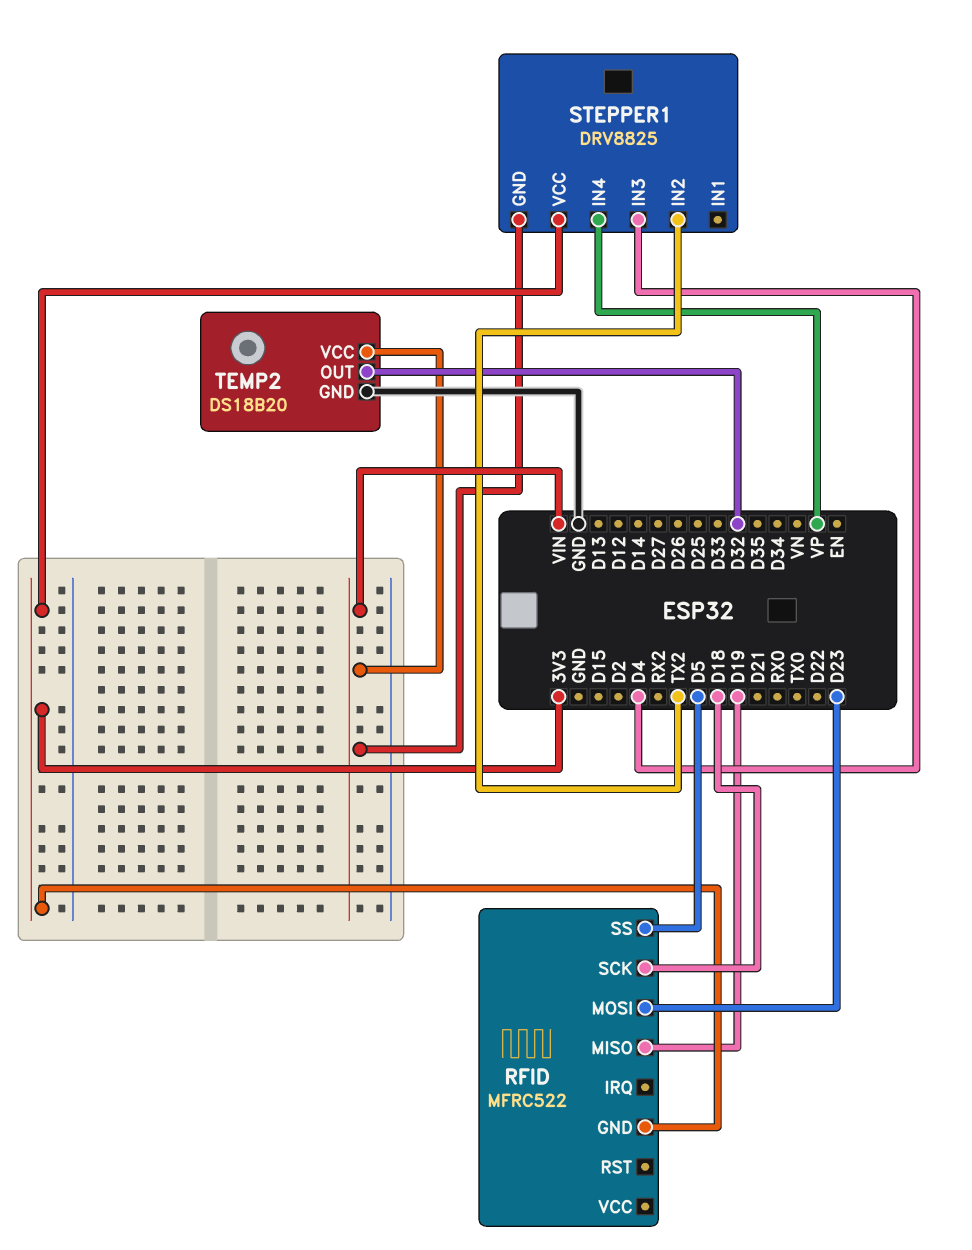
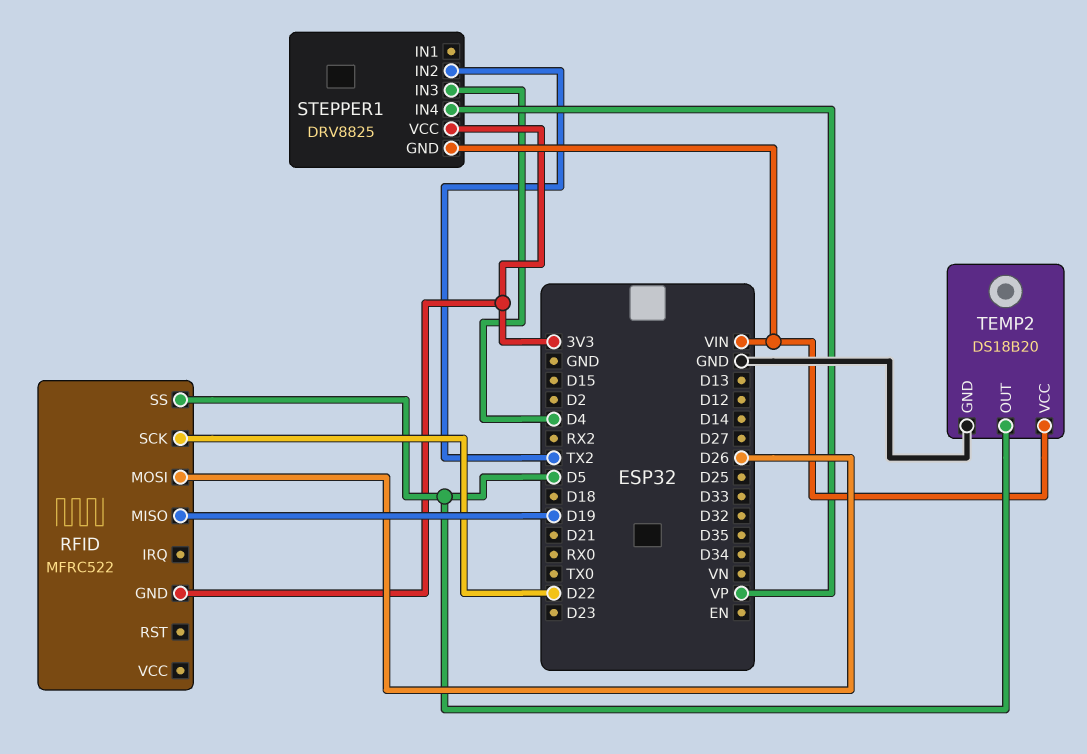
RFID pin MOSI: D23 -> D26
RFID pin SCK: D18 -> D22
TEMP2 pin OUT: D32 -> D5

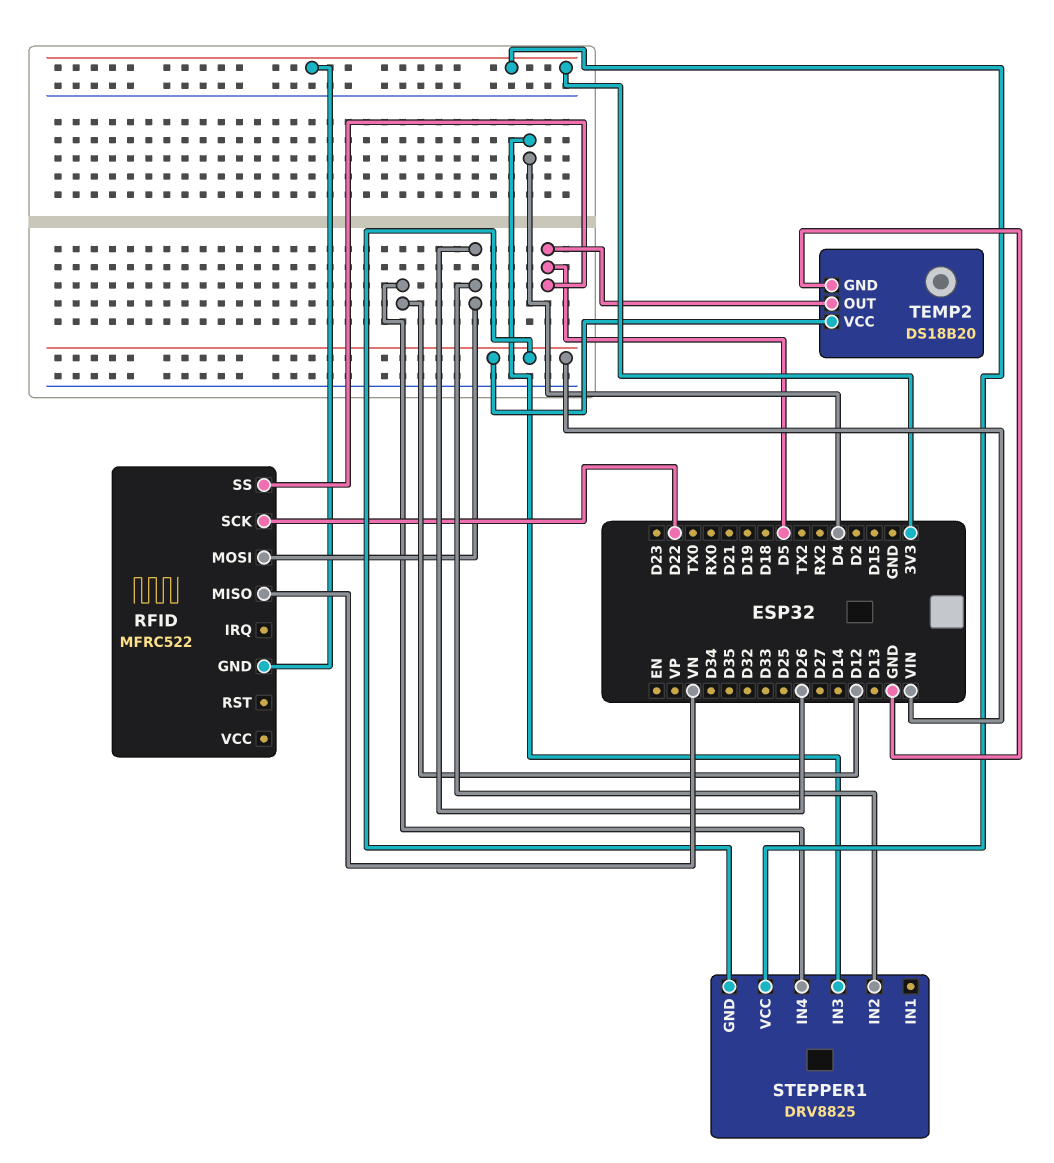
RFID pin MISO: D19 -> VN
STEPPER1 pin IN2: TX2 -> D26
STEPPER1 pin IN4: VP -> D12

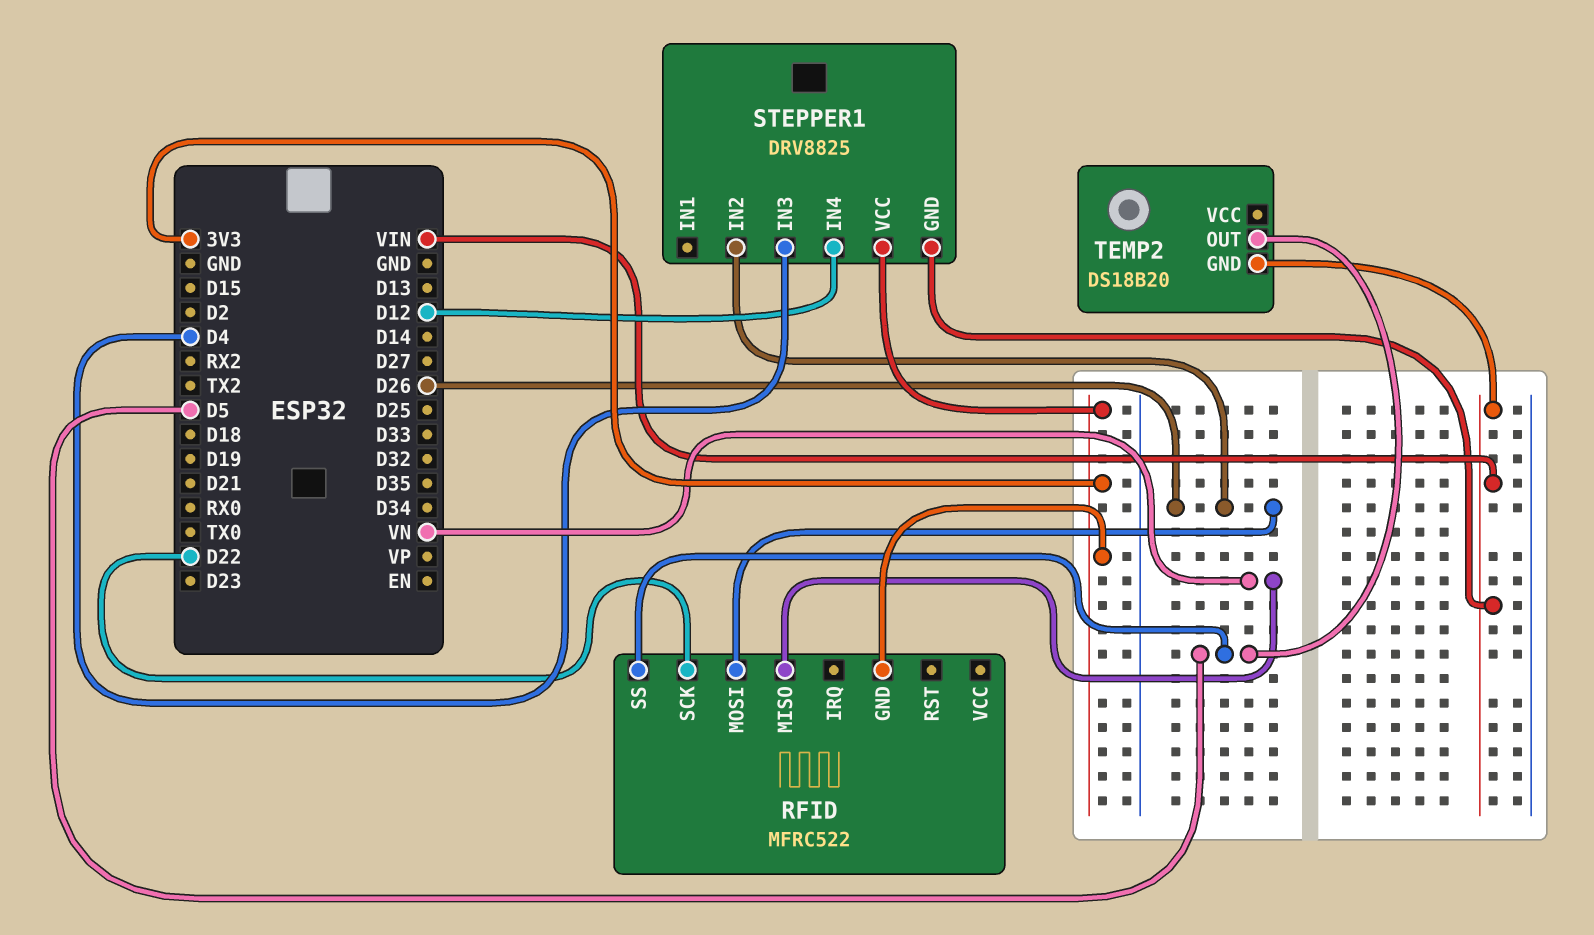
TEMP2 pin GND: GND -> VIN
TEMP2 pin VCC: VIN -> none

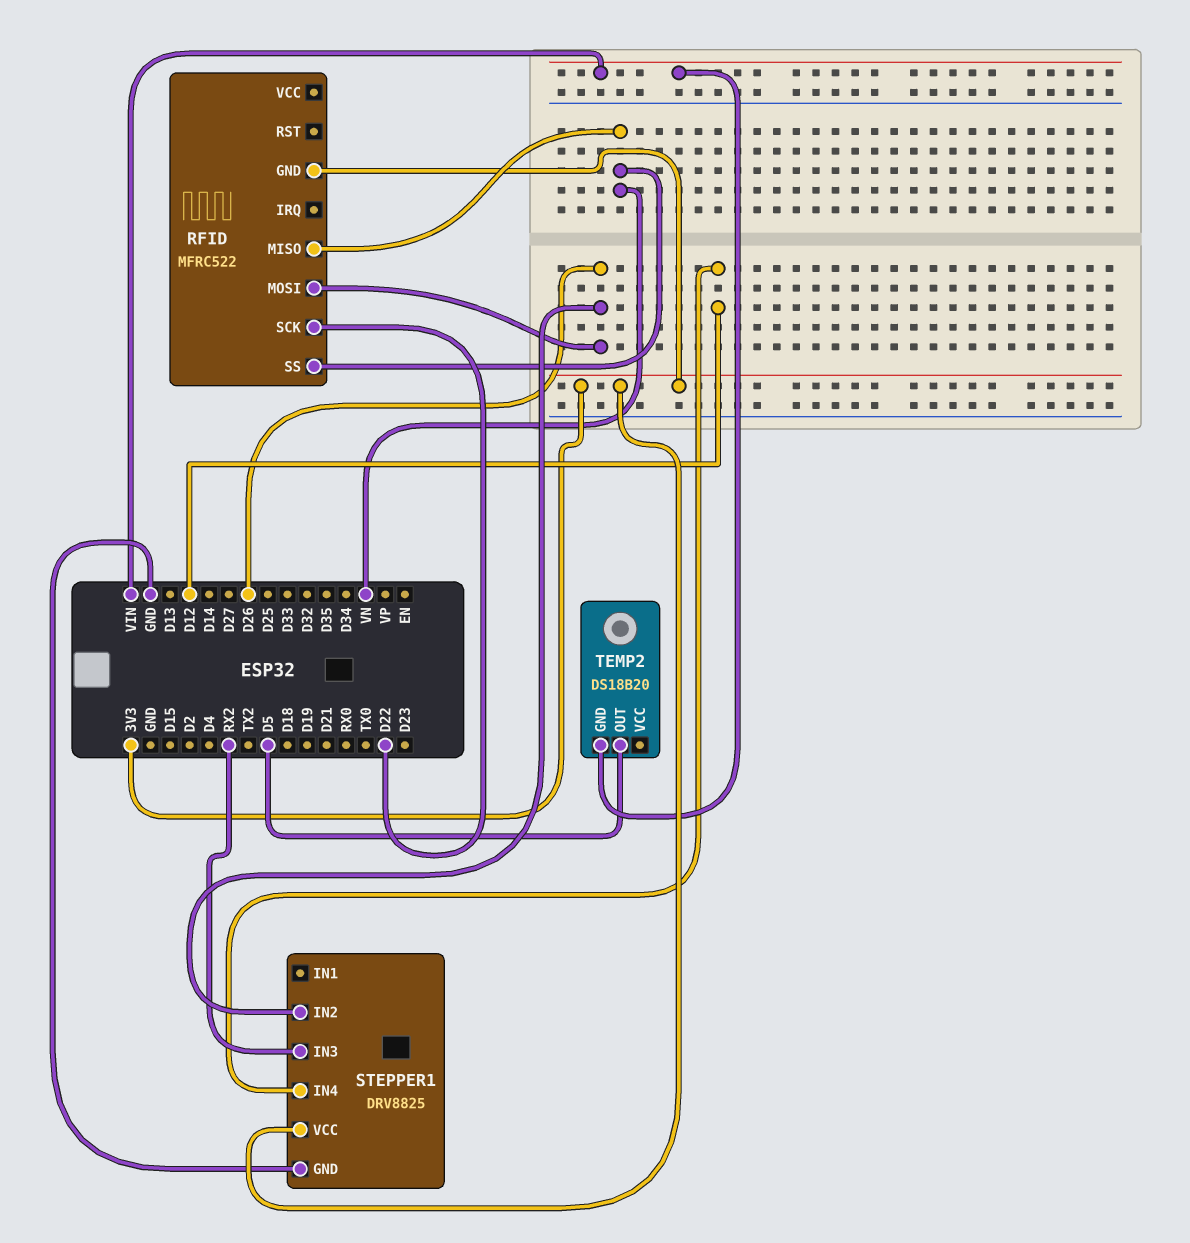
RFID pin SS: D5 -> VN
STEPPER1 pin GND: VIN -> GND
STEPPER1 pin IN3: D4 -> RX2

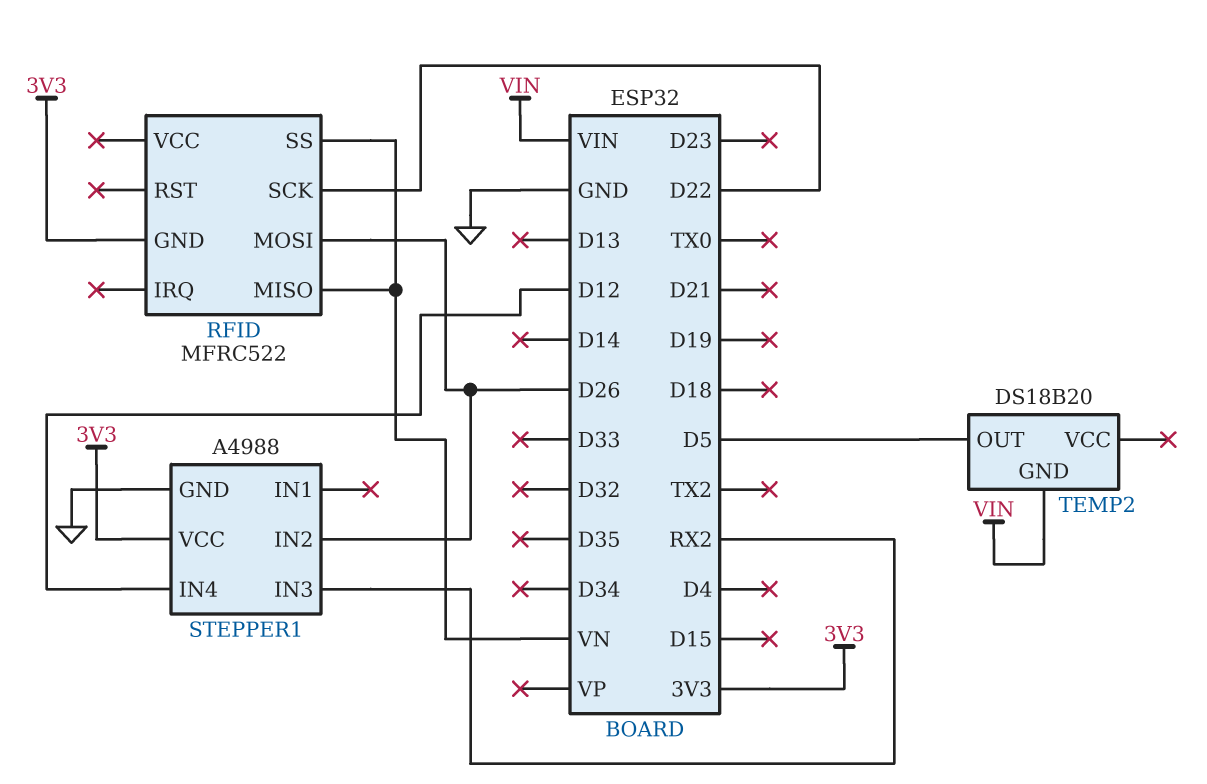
STEPPER1: DRV8825 -> A4988

